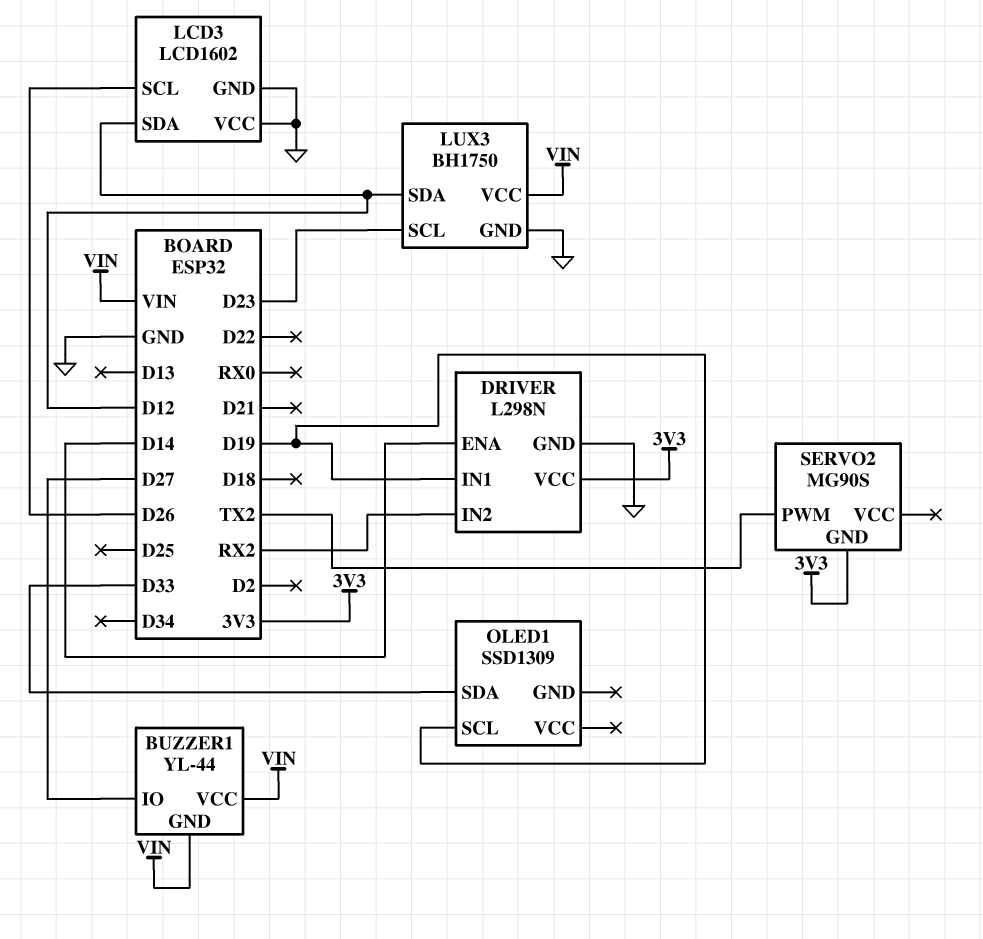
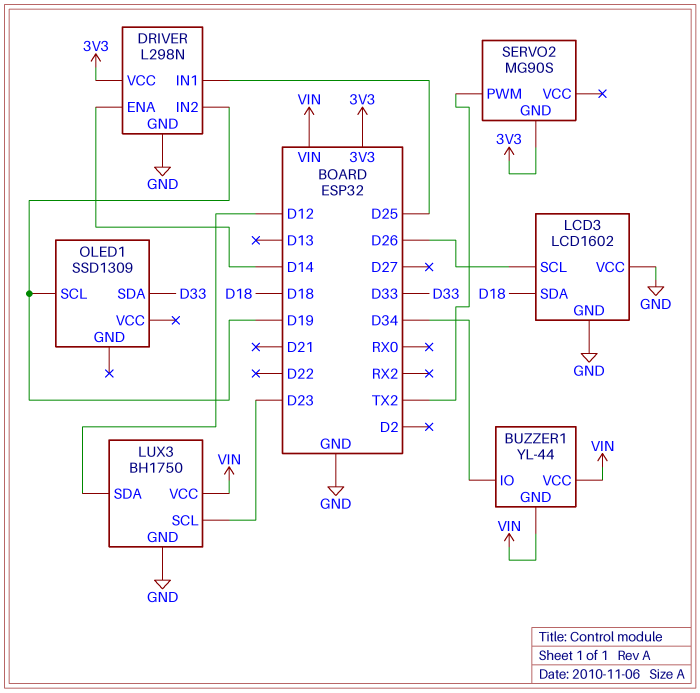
BUZZER1 pin IO: D27 -> D34
DRIVER pin IN1: D19 -> D25
DRIVER pin IN2: RX2 -> D19
LCD3 pin SDA: D12 -> D18

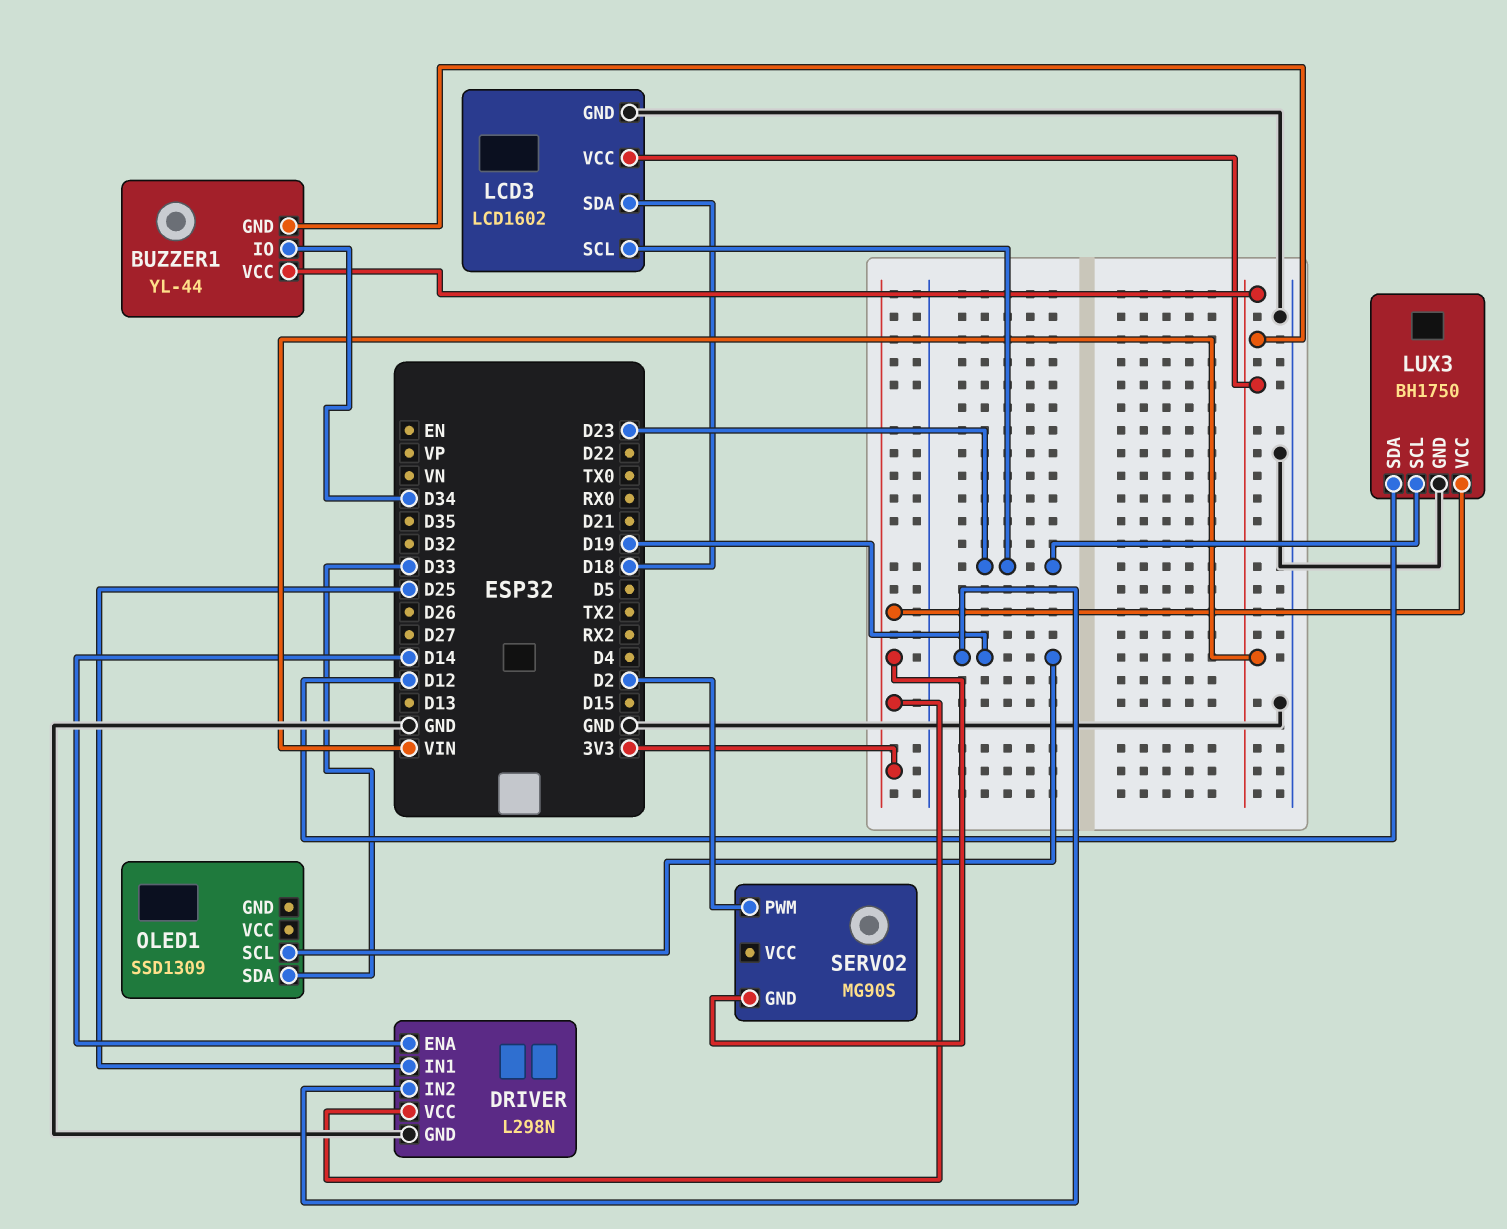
LCD3 pin SCL: D26 -> D23
LCD3 pin VCC: GND -> VIN
LUX3 pin VCC: VIN -> 3V3
SERVO2 pin PWM: TX2 -> D2

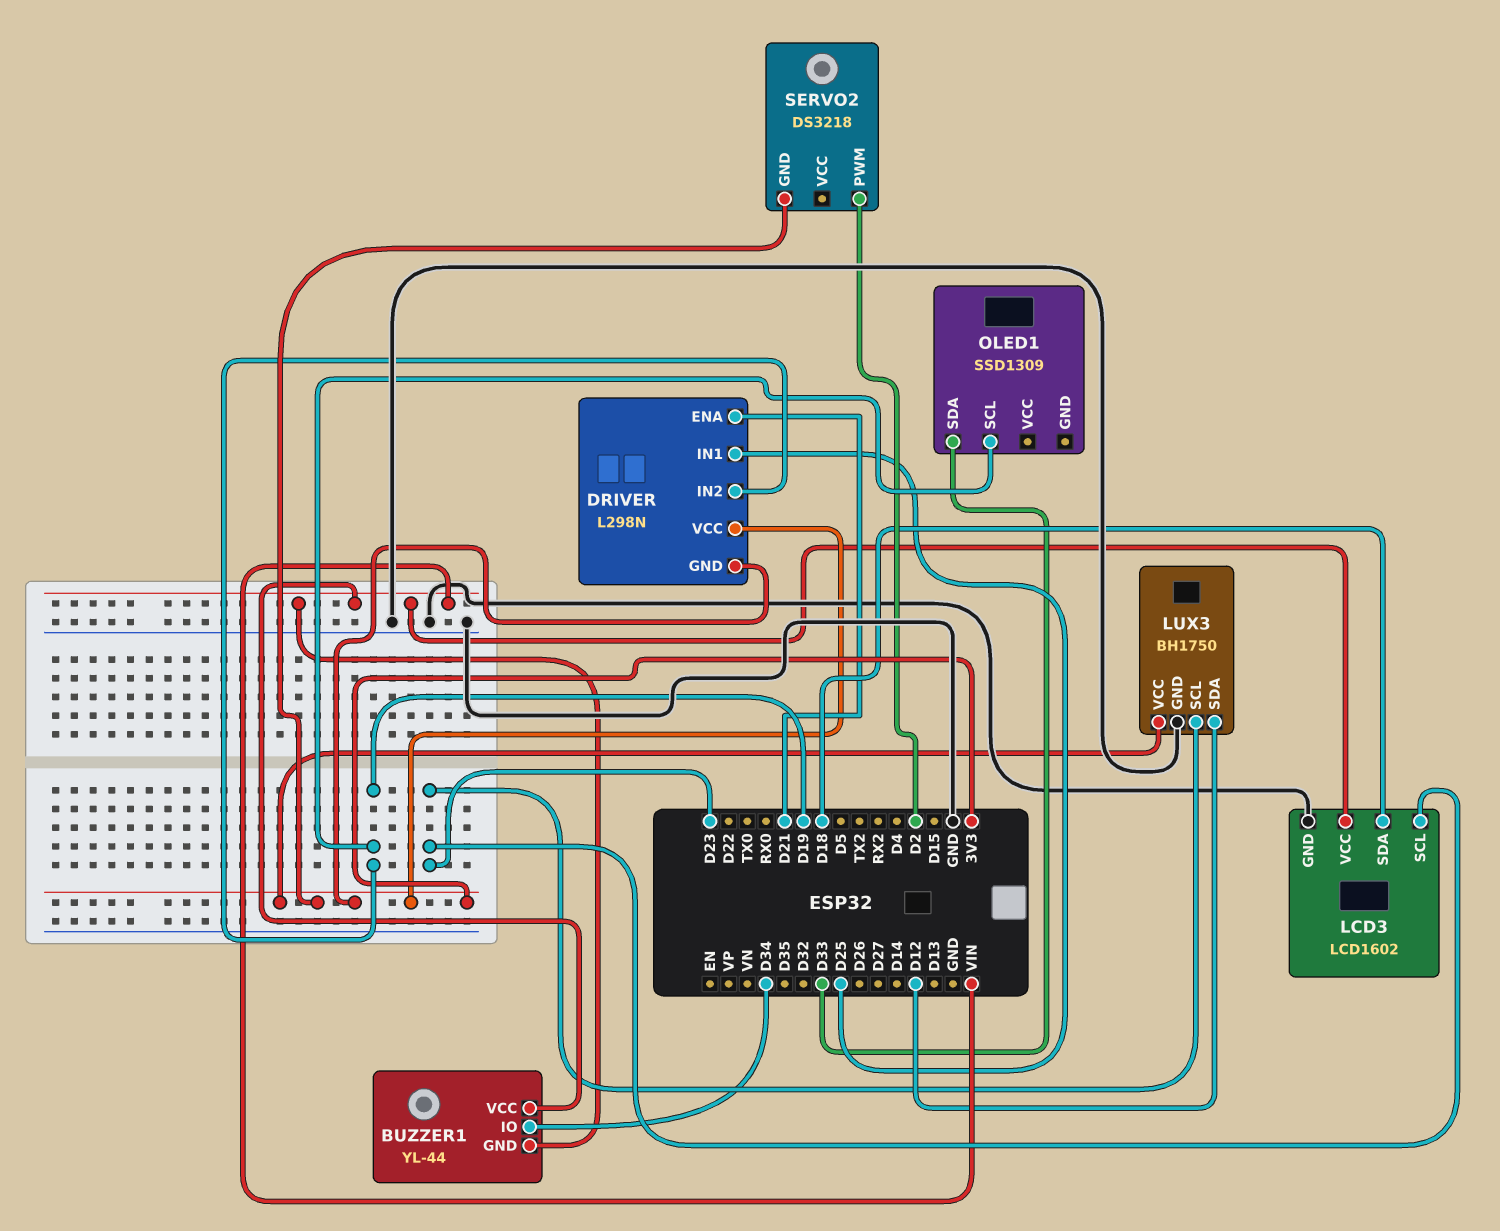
DRIVER pin ENA: D14 -> D21
DRIVER pin GND: GND -> 3V3
SERVO2: MG90S -> DS3218

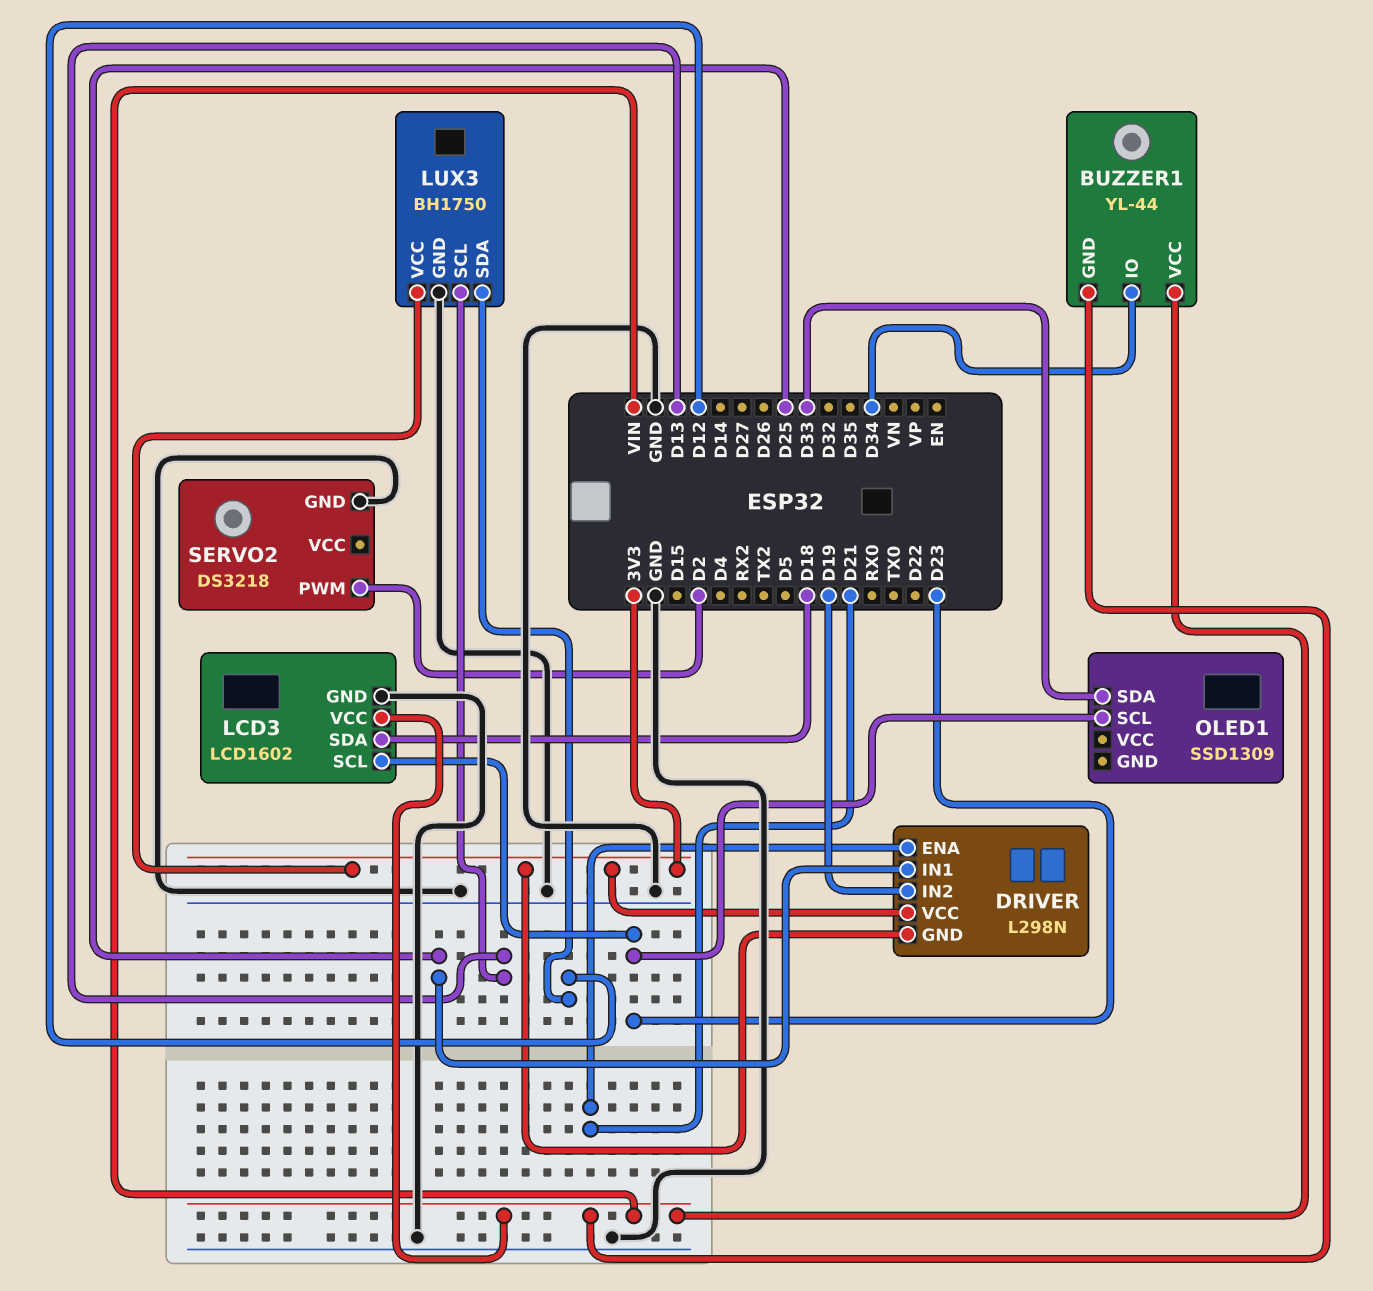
LUX3 pin SCL: D23 -> D13
OLED1 pin SCL: D19 -> D23
SERVO2 pin GND: 3V3 -> GND

